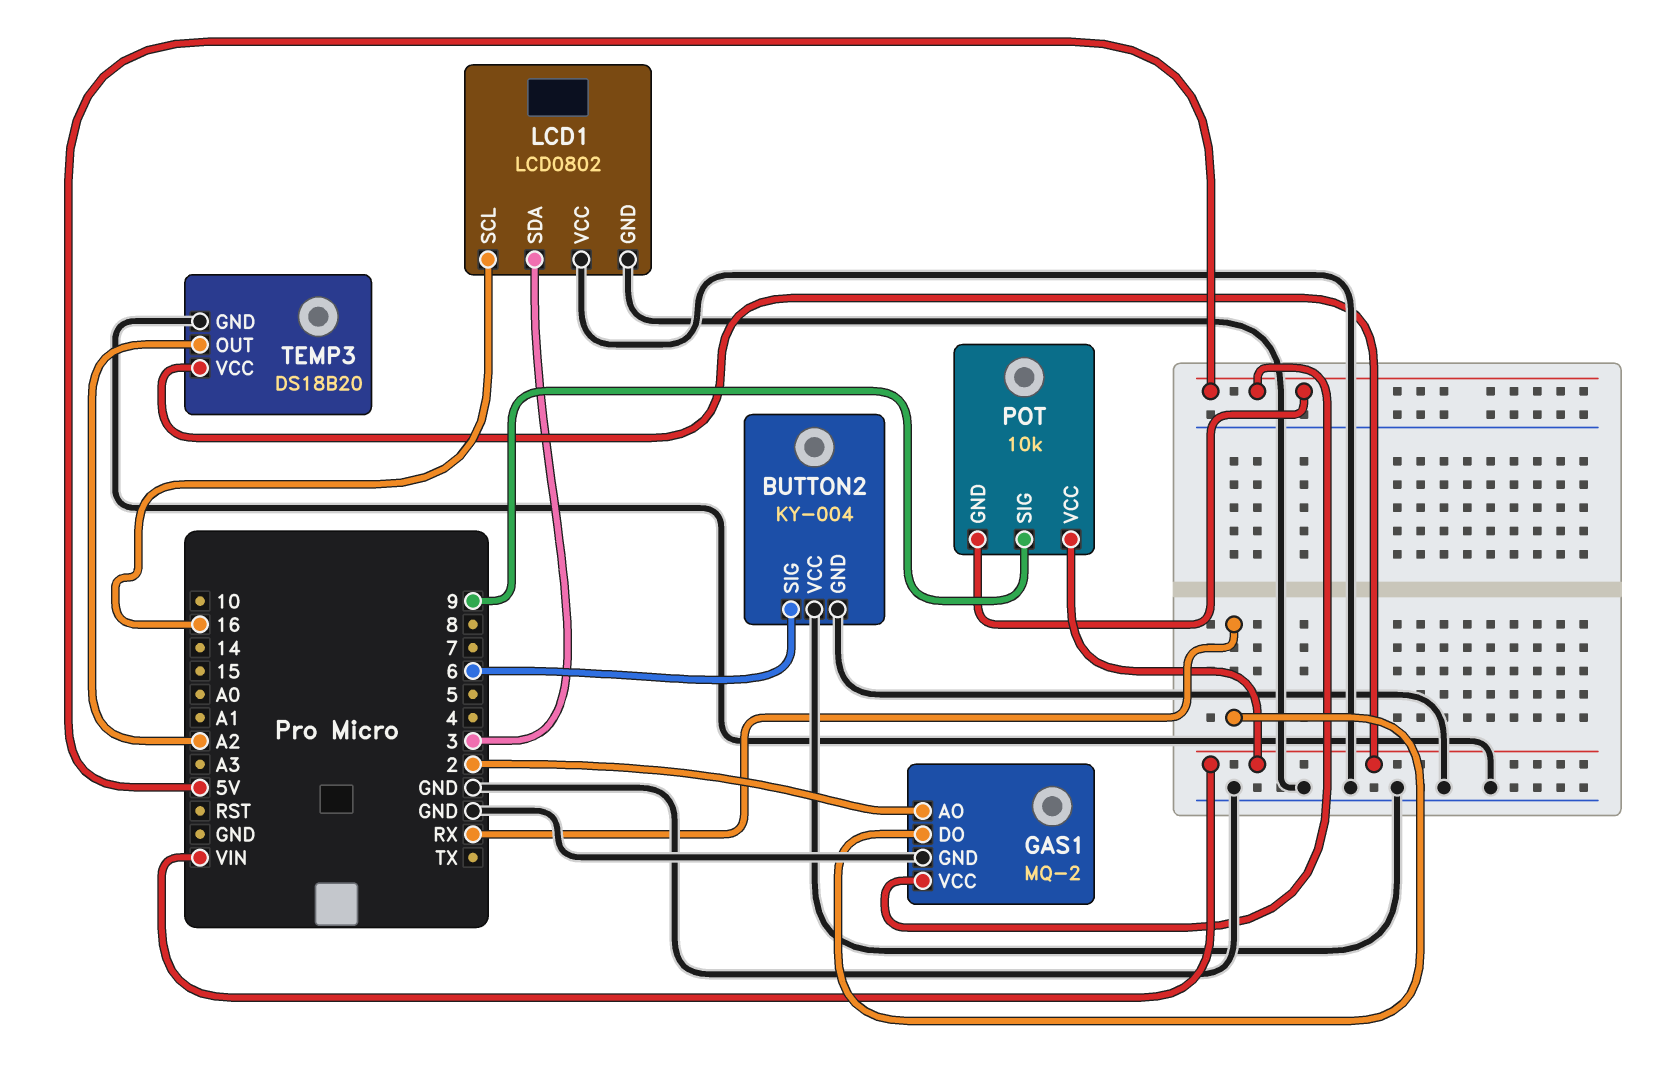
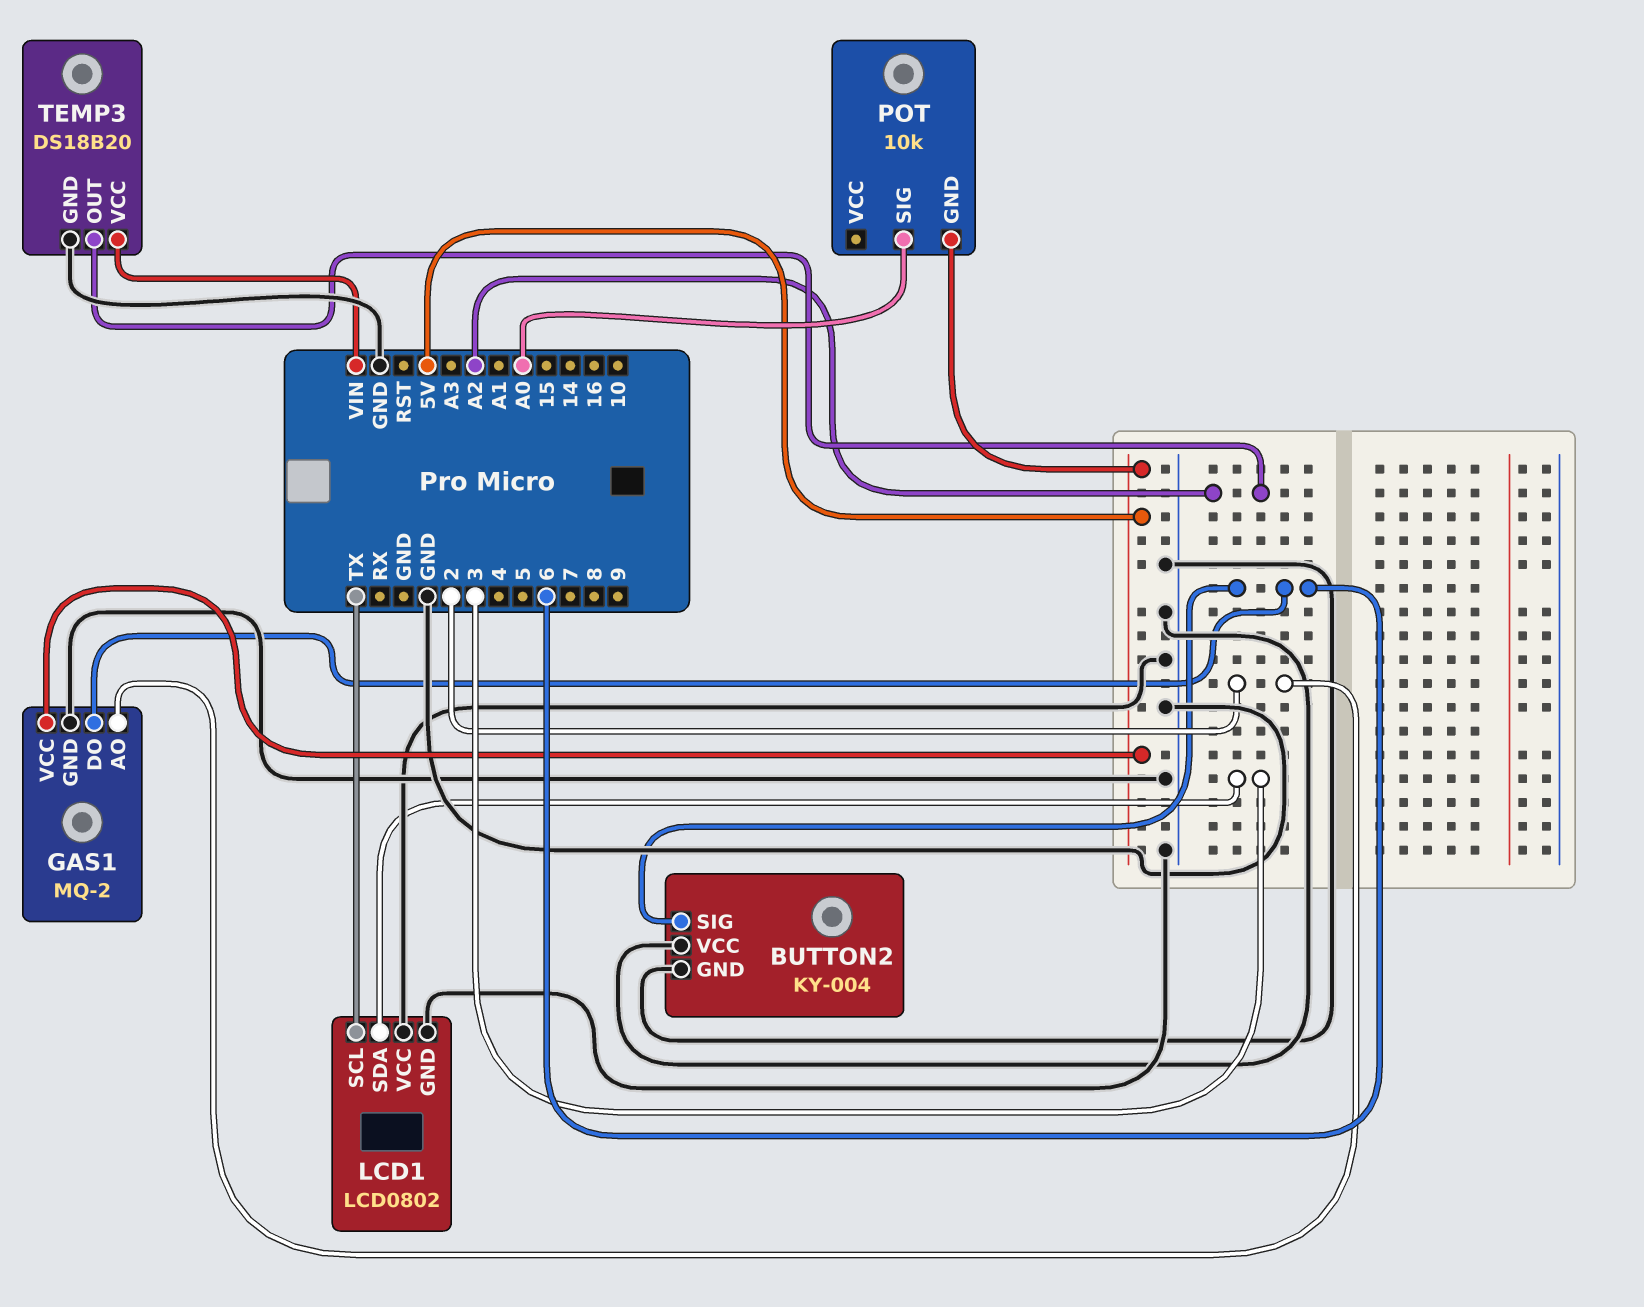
GAS1 pin DO: RX -> 6
LCD1 pin SCL: 16 -> TX
POT pin SIG: 9 -> A0
POT pin VCC: VIN -> none

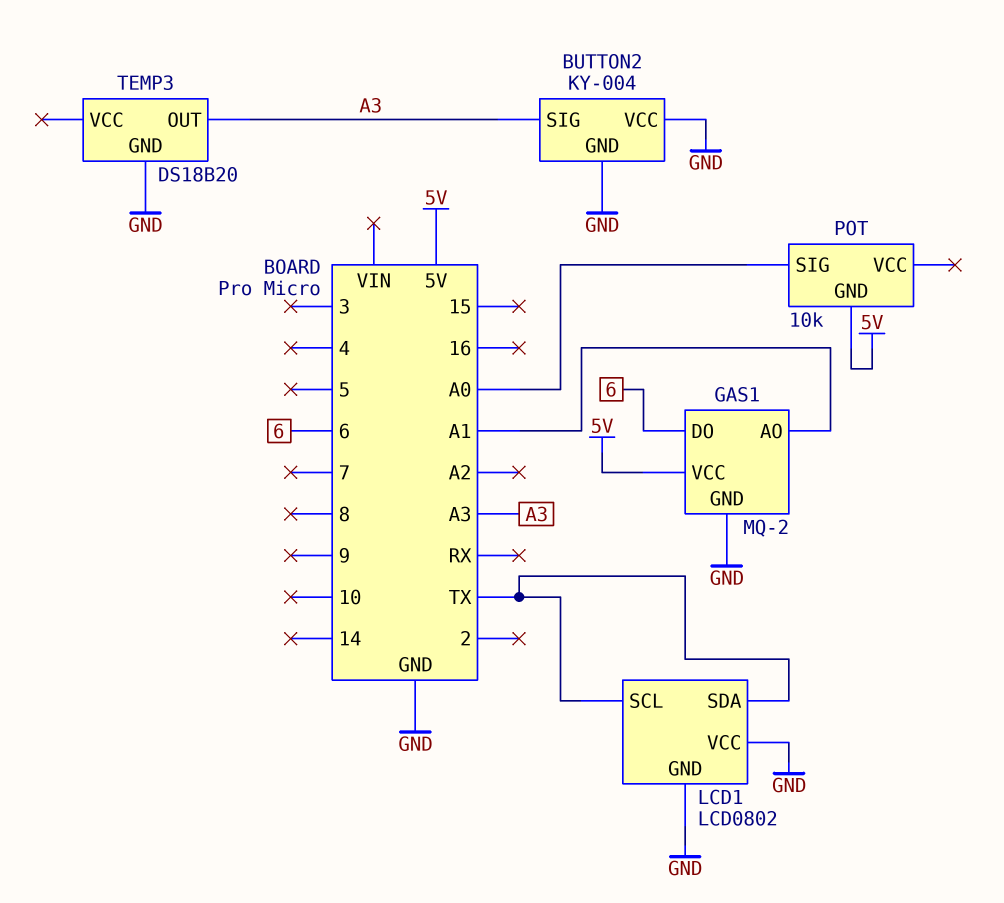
BUTTON2 pin SIG: 6 -> A3
GAS1 pin AO: 2 -> A1
LCD1 pin SDA: 3 -> TX
TEMP3 pin OUT: A2 -> A3
TEMP3 pin VCC: VIN -> none

